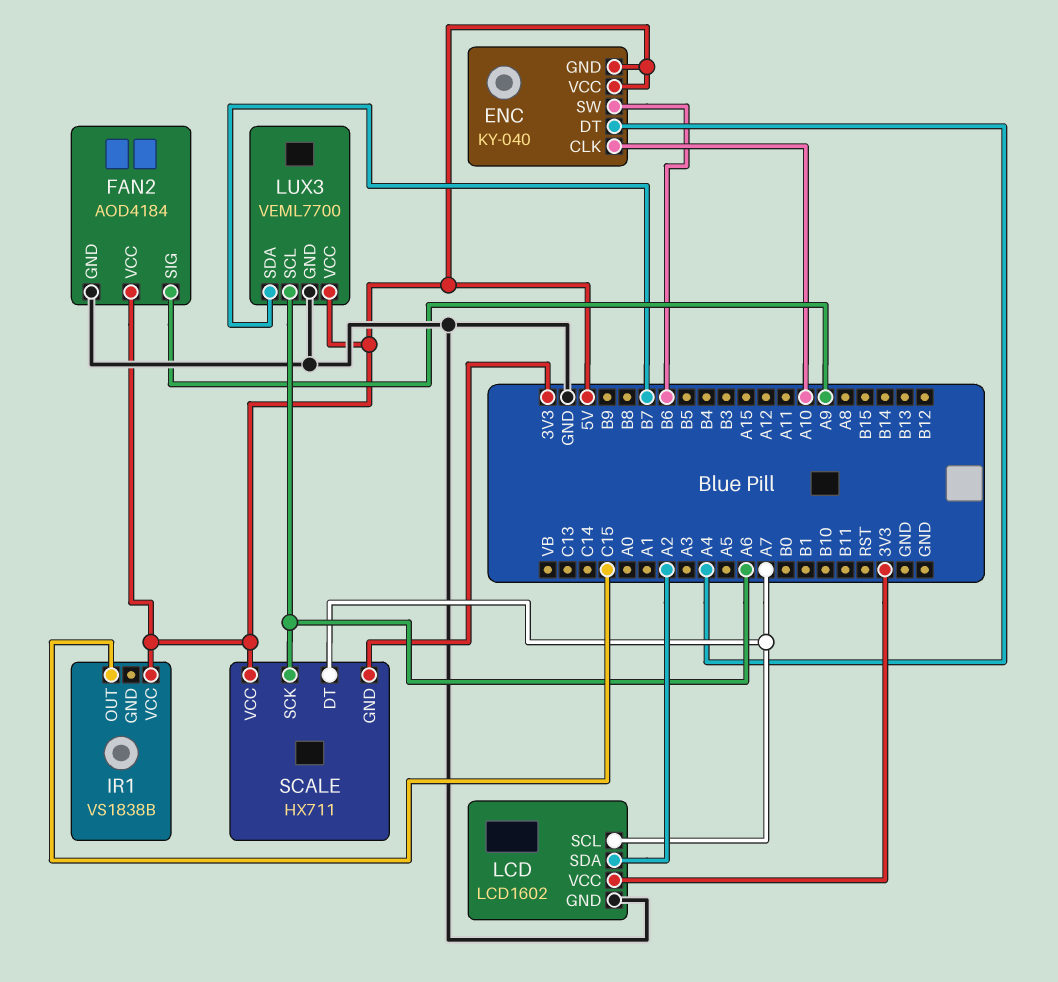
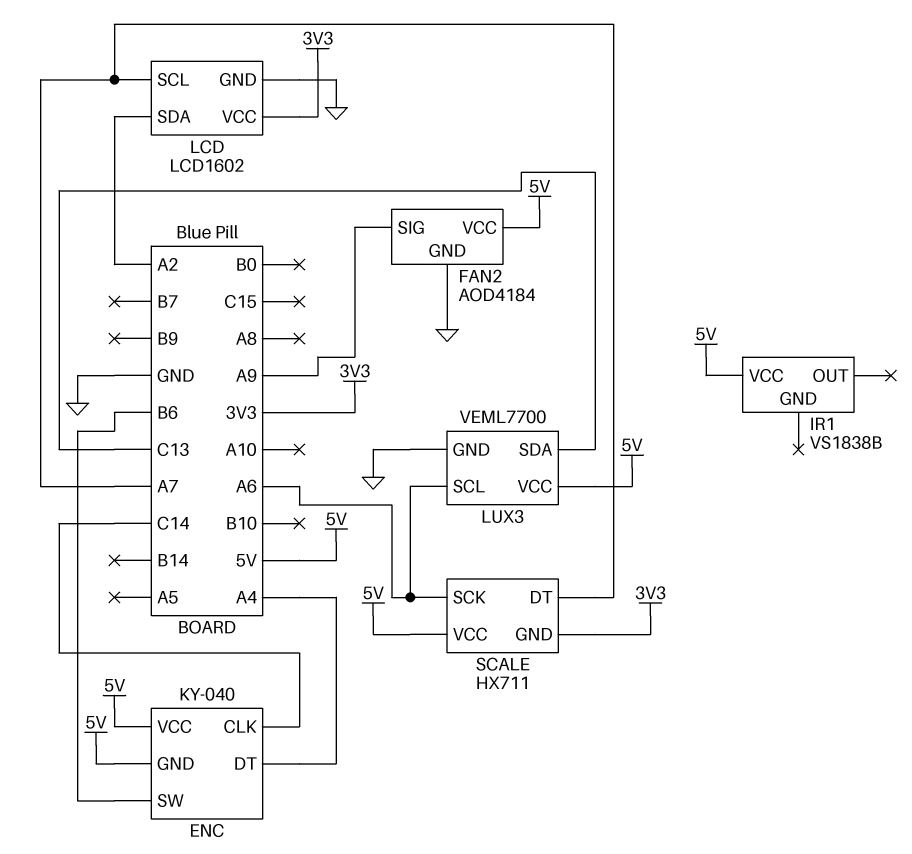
ENC pin CLK: A10 -> C14
IR1 pin OUT: C15 -> none
LUX3 pin SDA: B7 -> C13

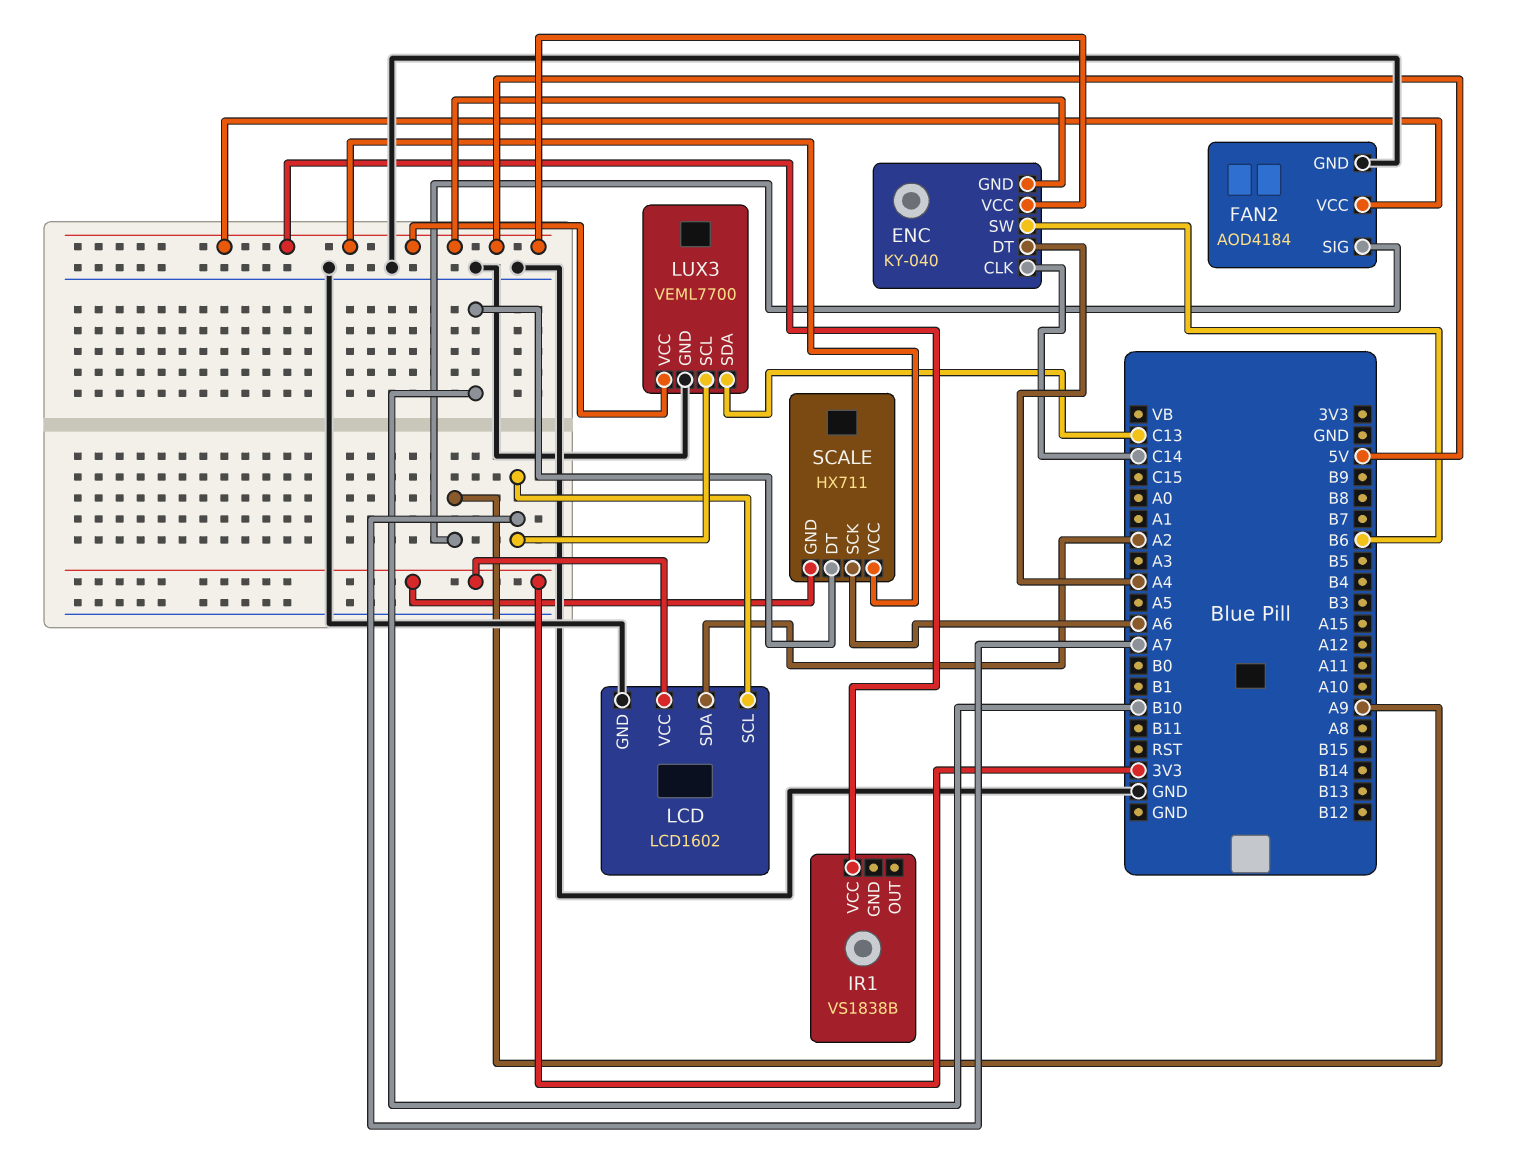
LUX3 pin SCL: A6 -> A7
SCALE pin DT: A7 -> B10

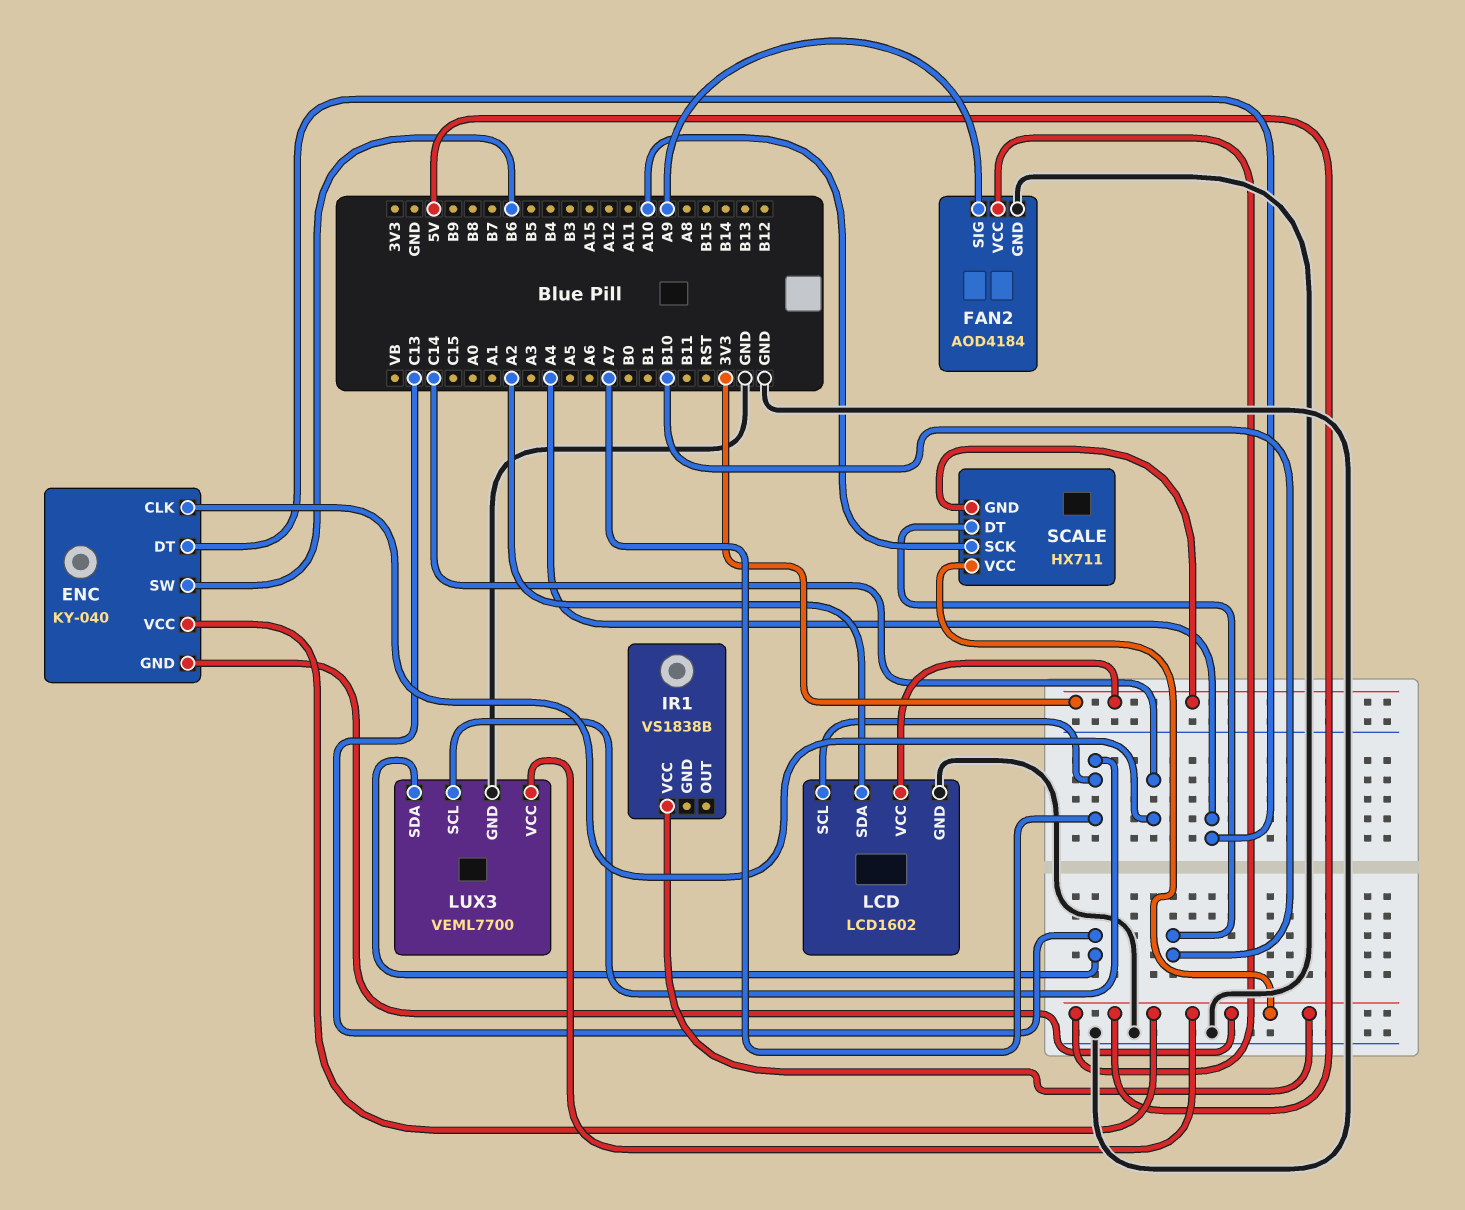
SCALE pin SCK: A6 -> A10

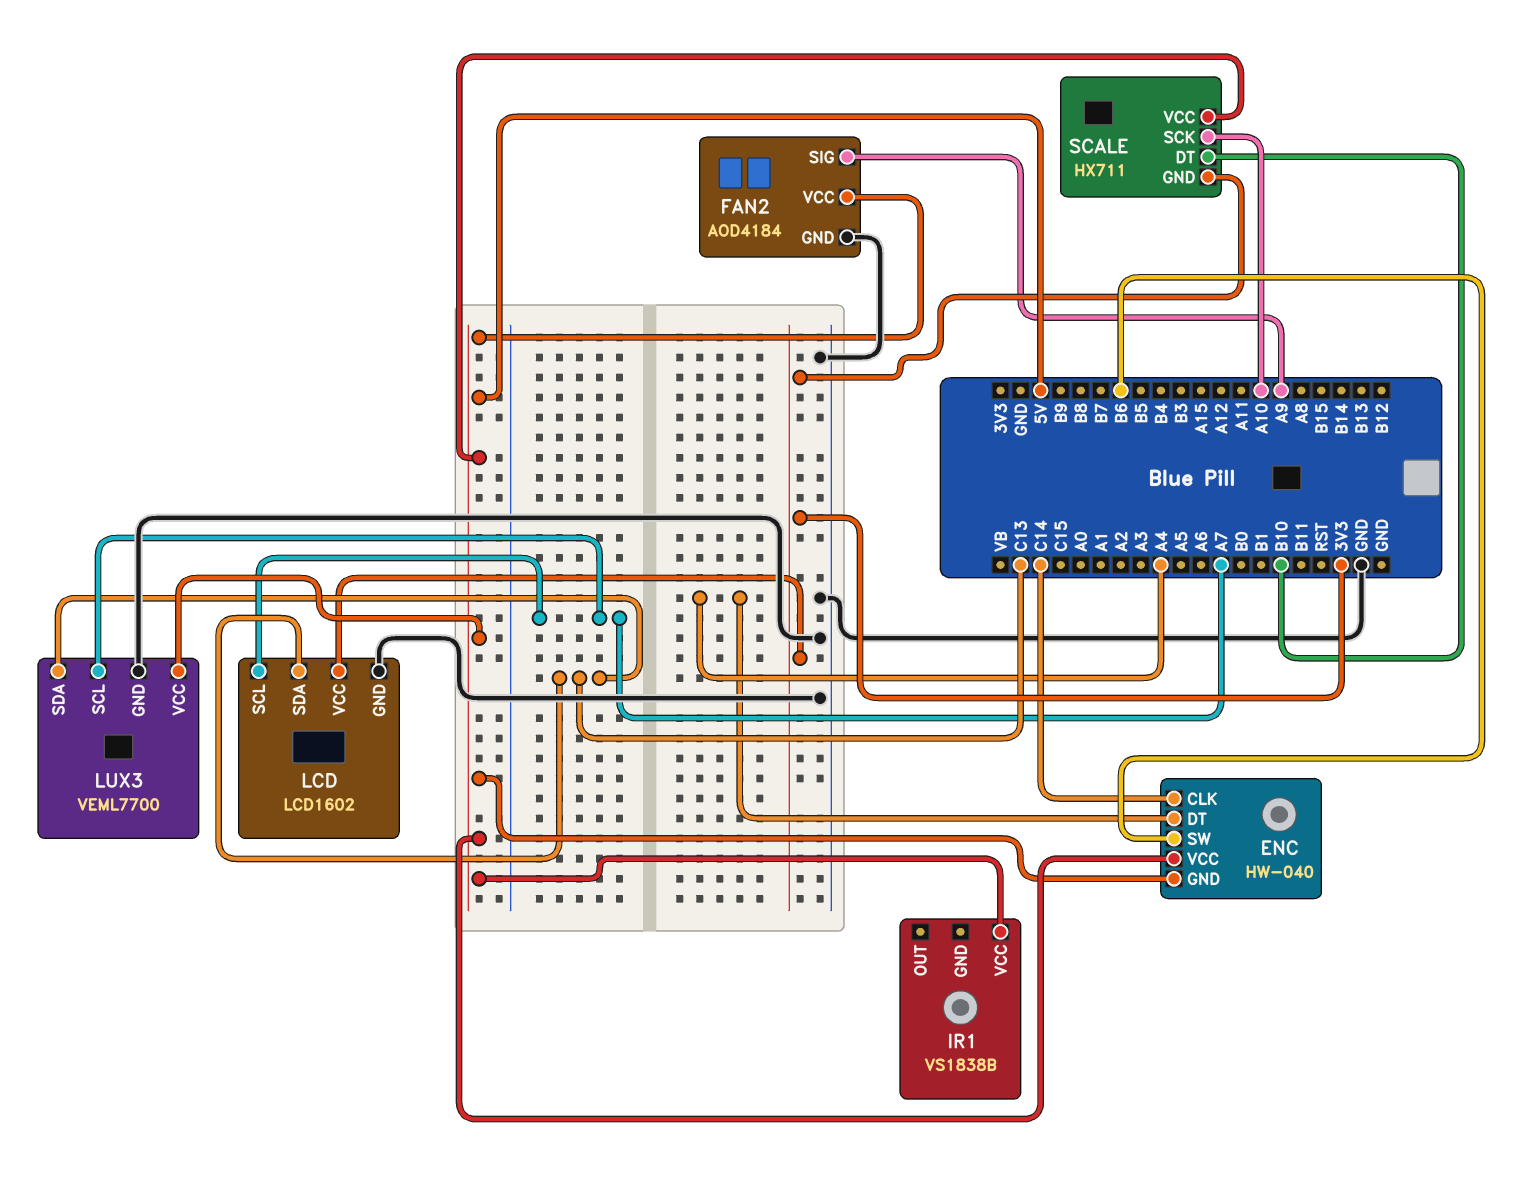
ENC: KY-040 -> HW-040
LCD pin SDA: A2 -> C13

